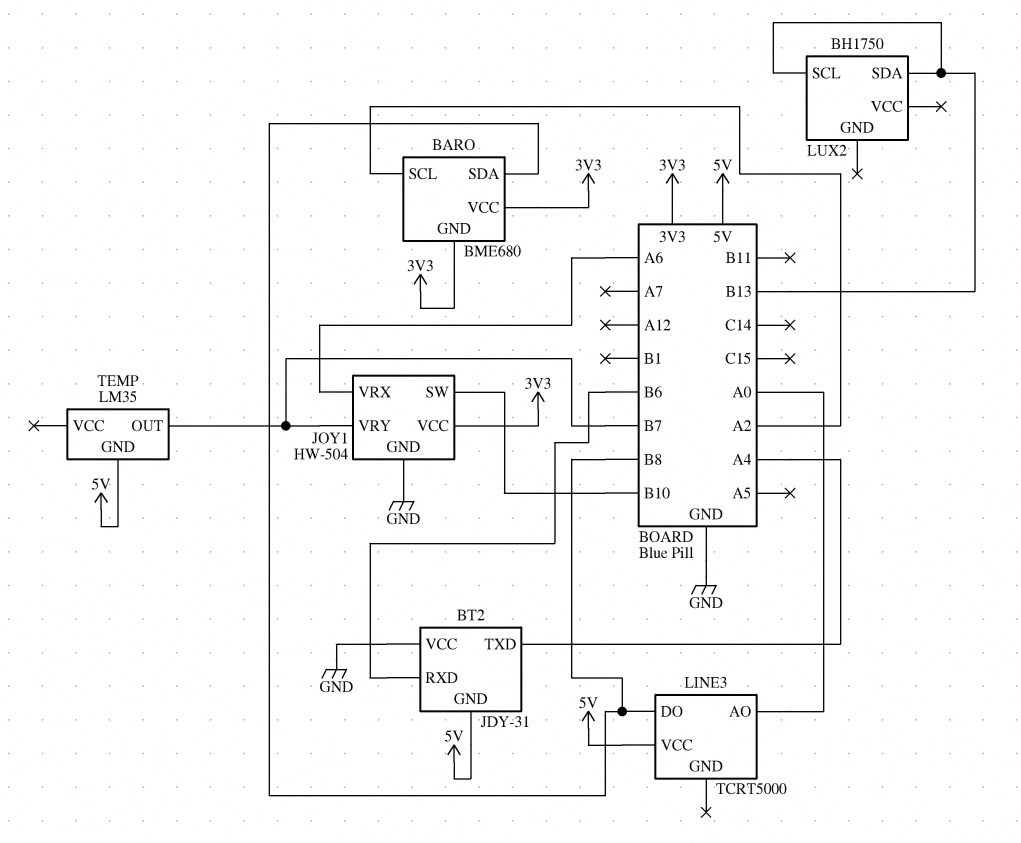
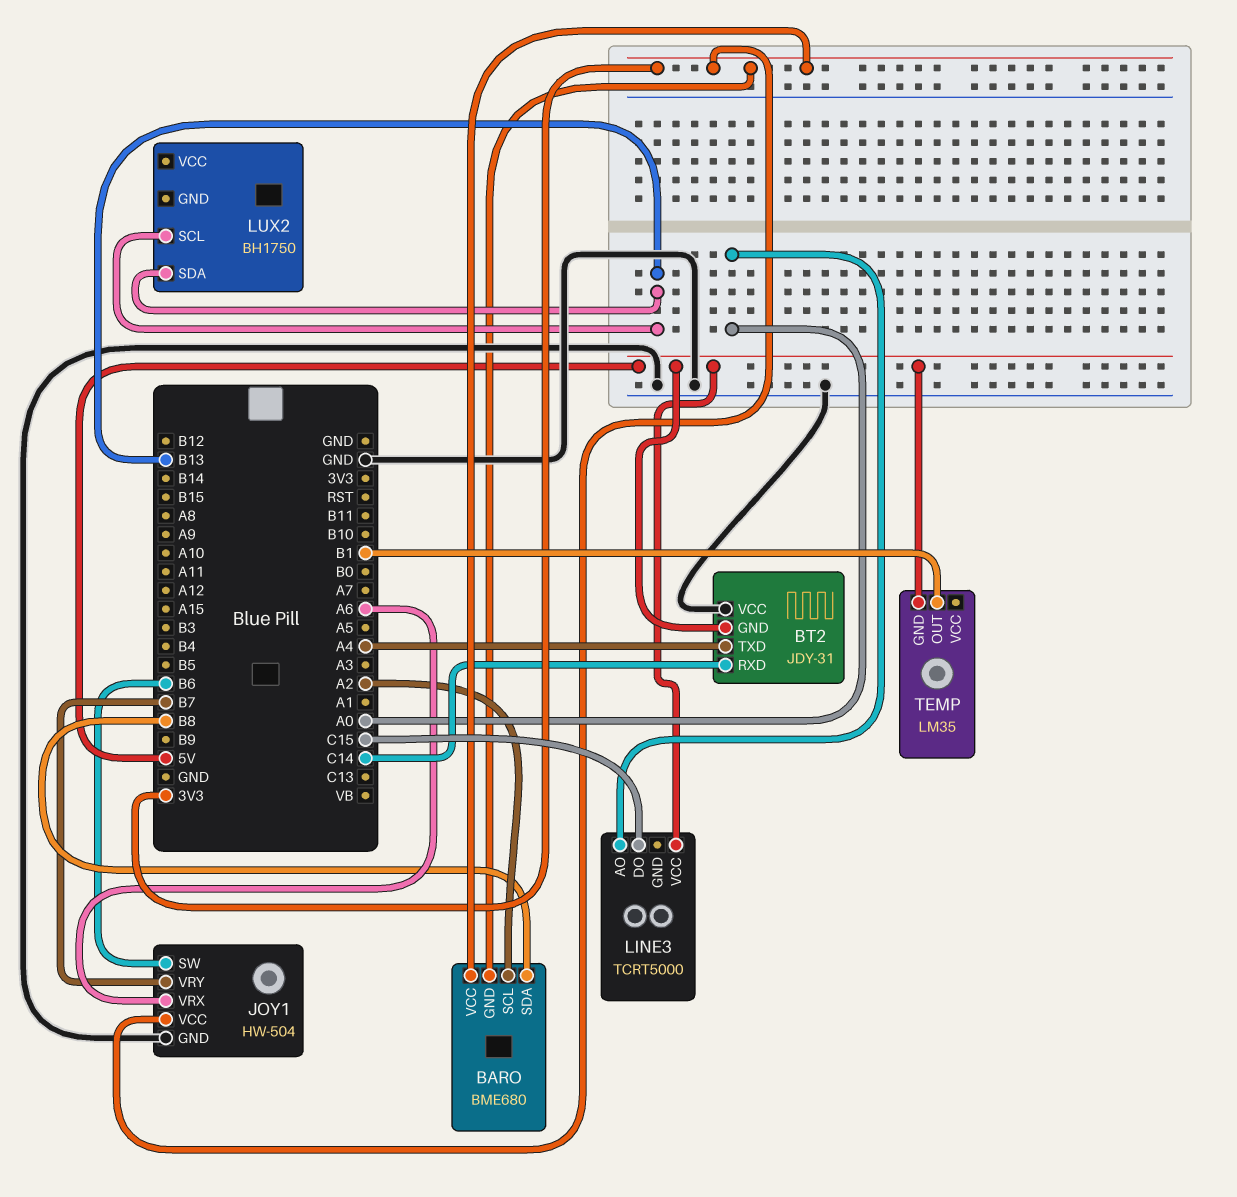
BT2 pin RXD: B6 -> C14
JOY1 pin SW: B10 -> B6
LINE3 pin DO: B8 -> C15
TEMP pin OUT: B7 -> B1

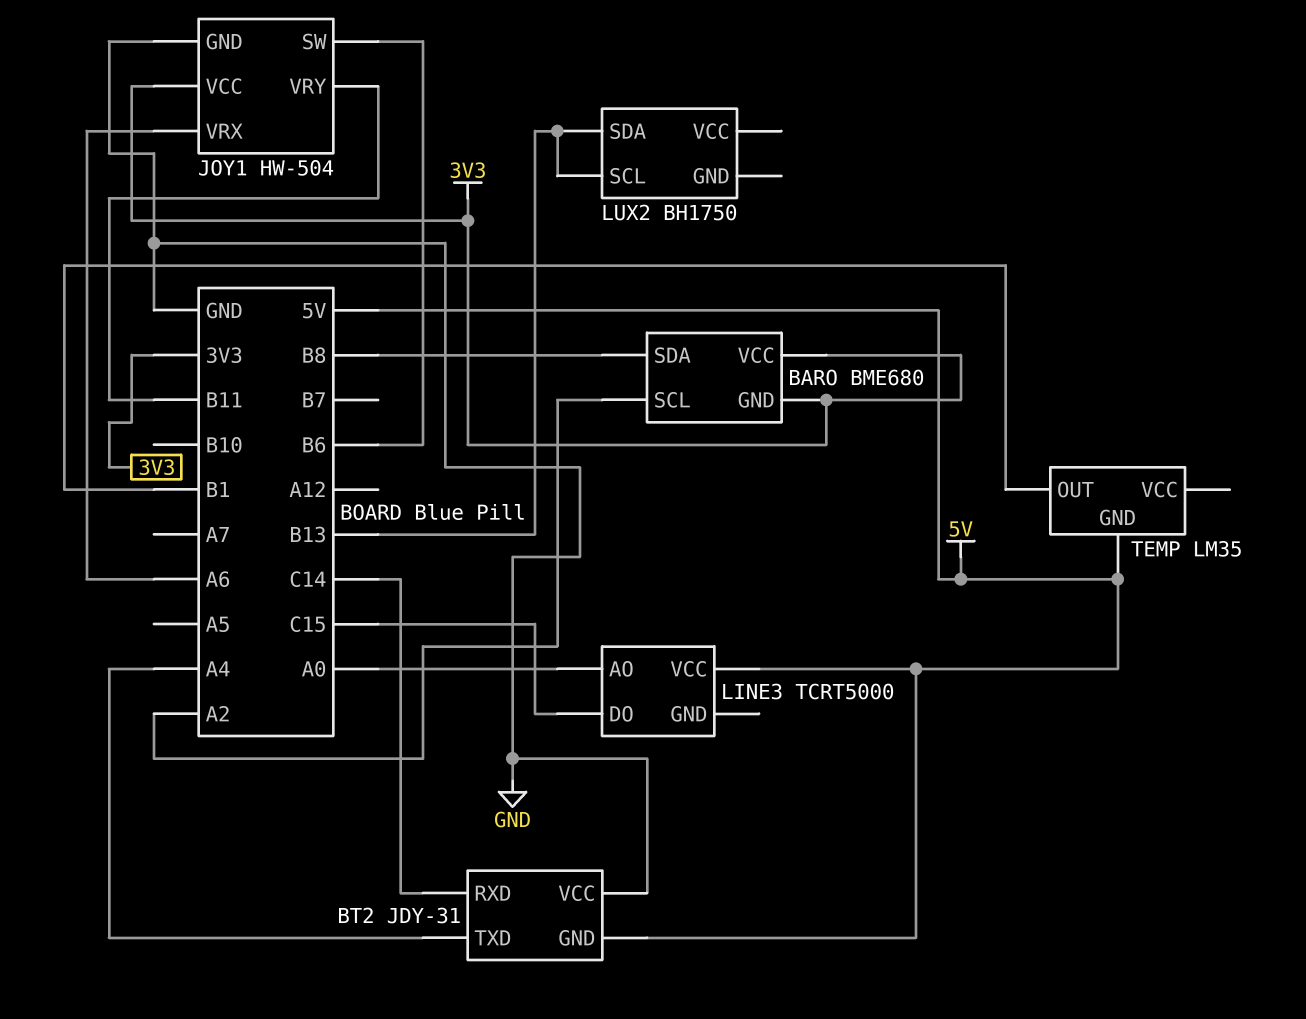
JOY1 pin VRY: B7 -> B11

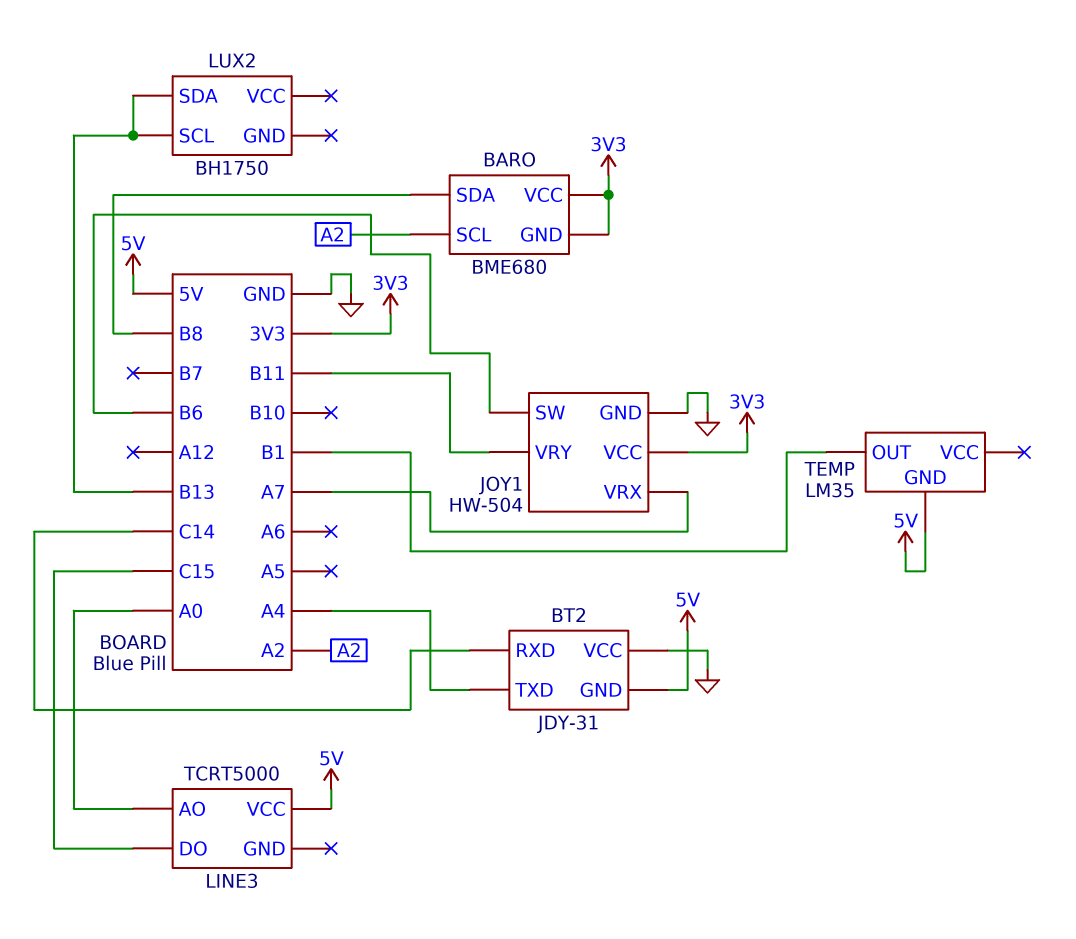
JOY1 pin VRX: A6 -> A7

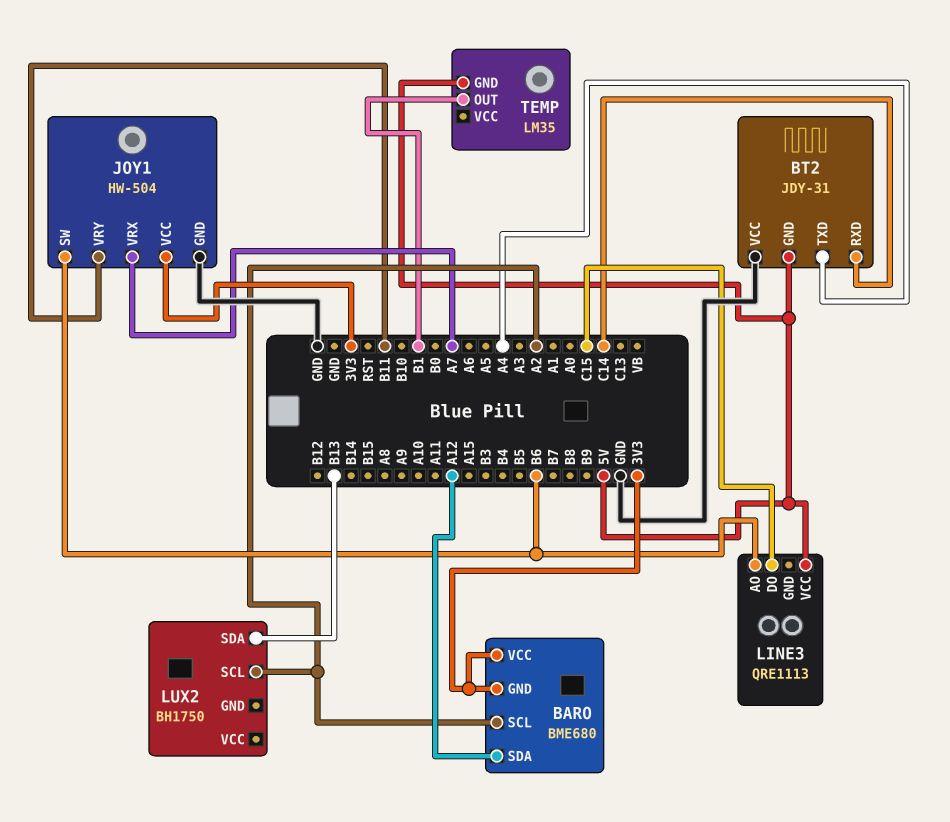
BARO pin SDA: B8 -> A12
LINE3: TCRT5000 -> QRE1113
LINE3 pin AO: A0 -> B6
LUX2 pin SCL: B13 -> A2

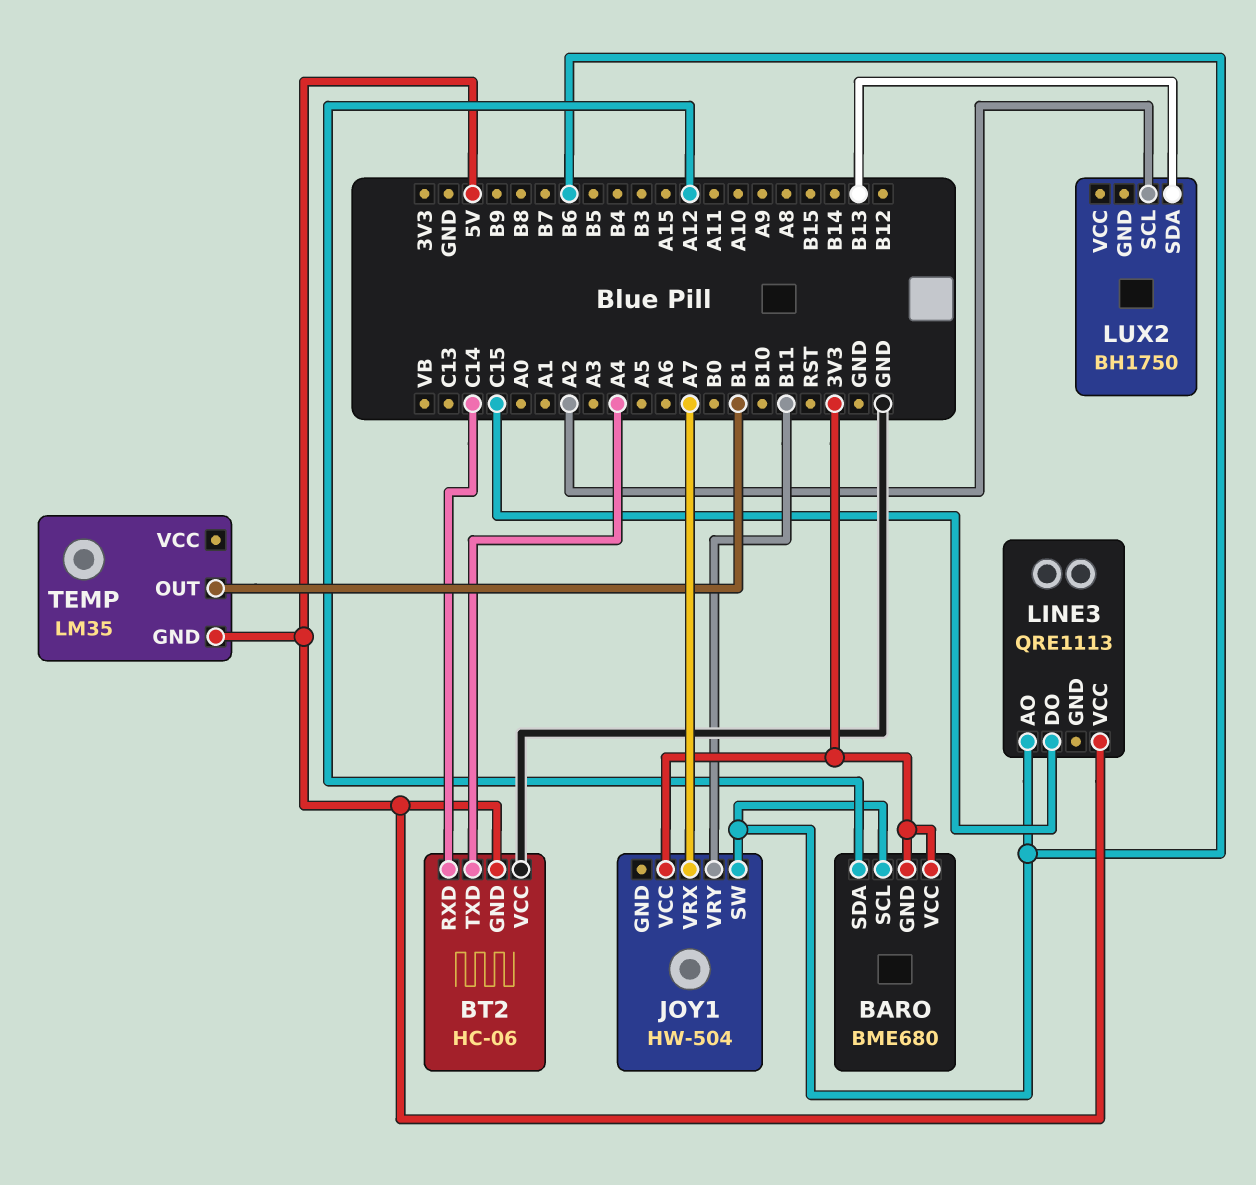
BARO pin SCL: A2 -> B6
BT2: JDY-31 -> HC-06
JOY1 pin GND: GND -> none

